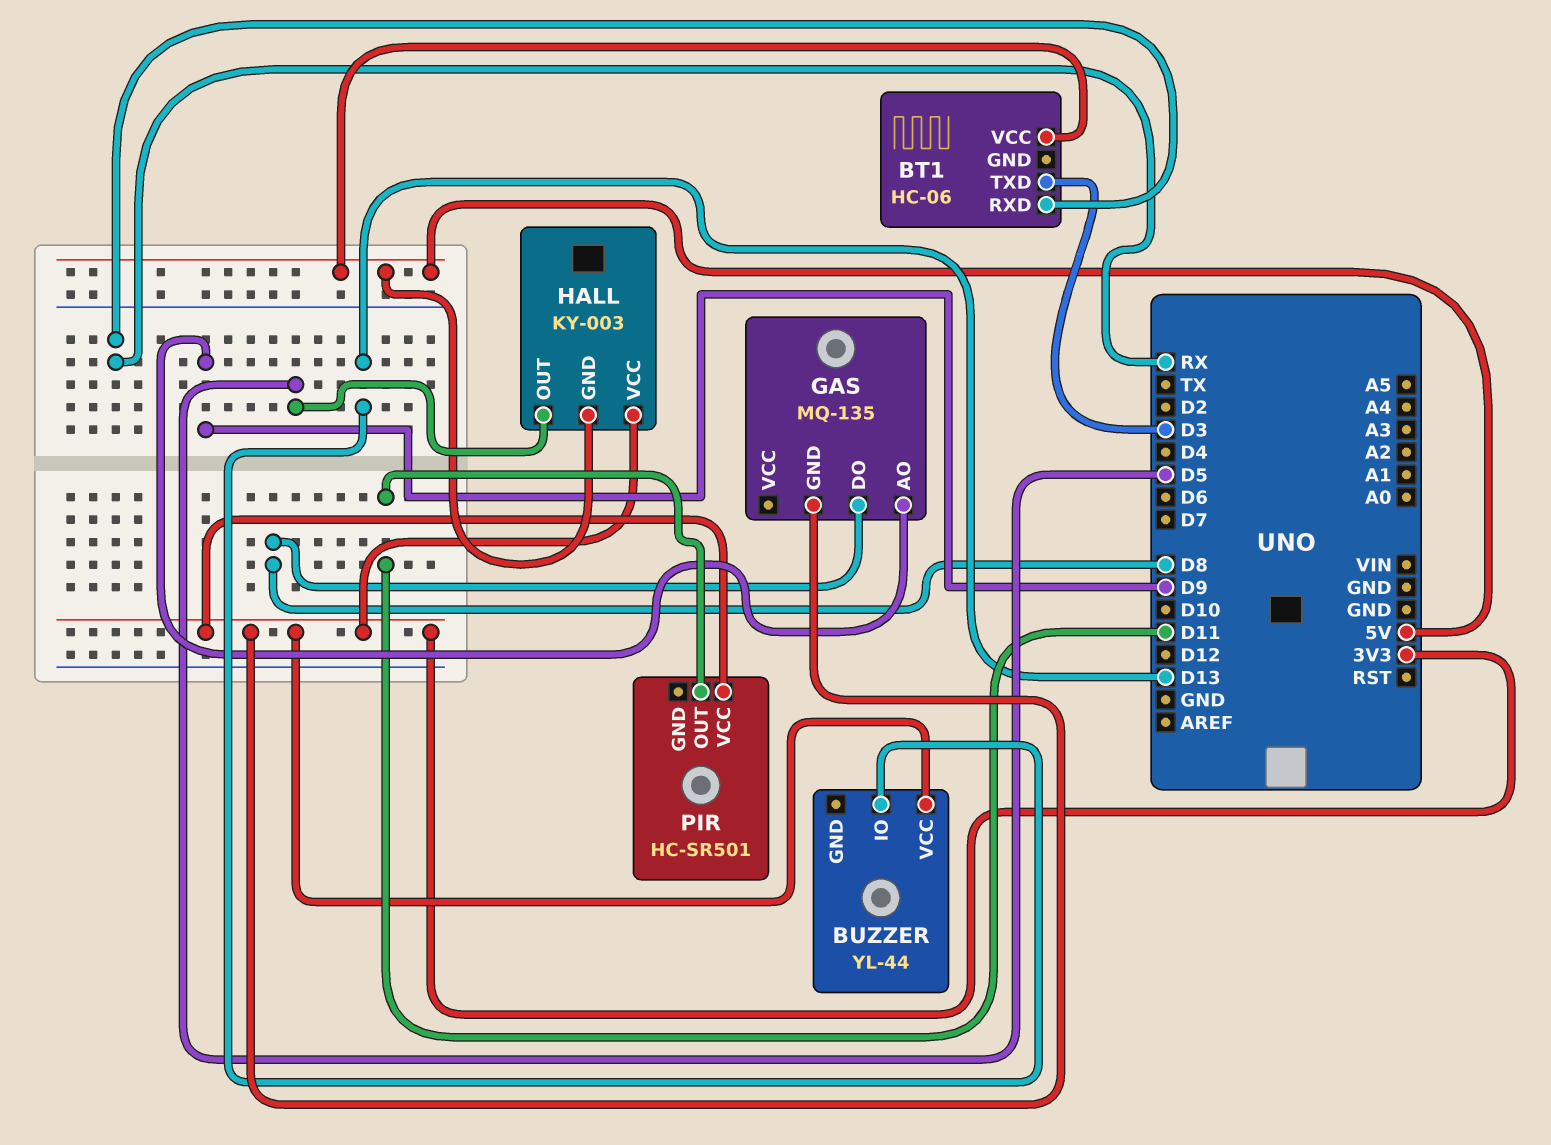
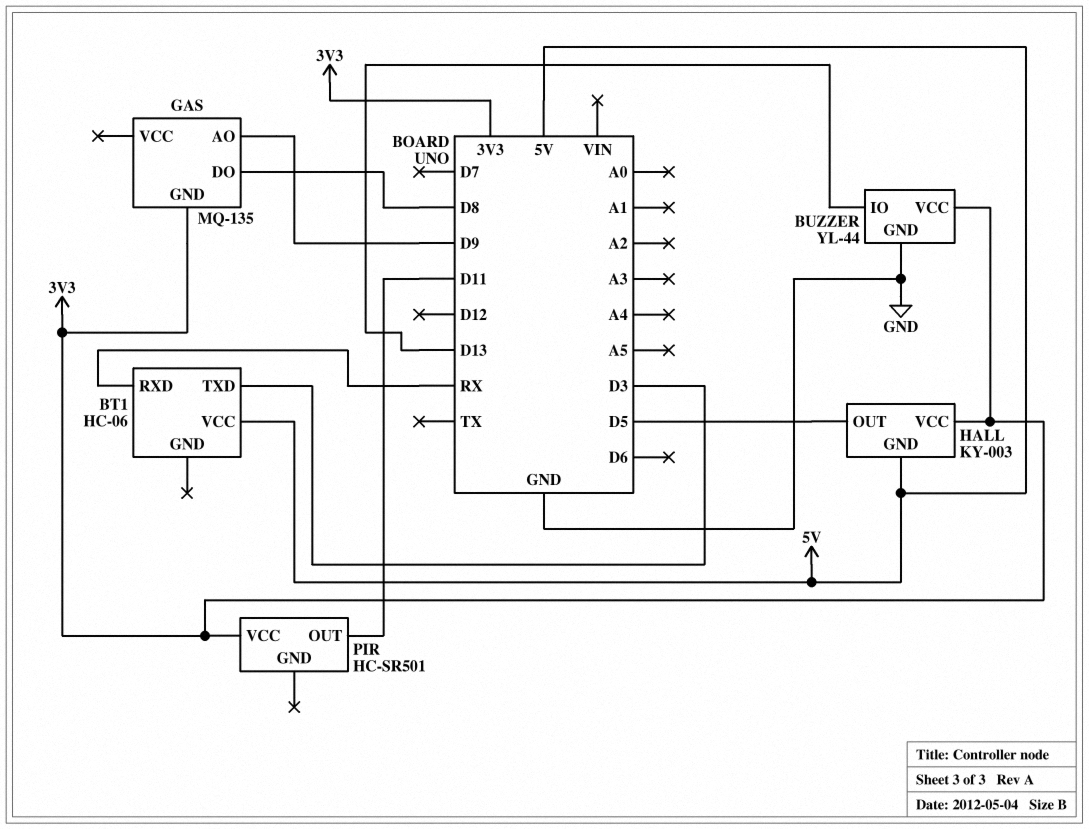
BUZZER pin GND: none -> GND

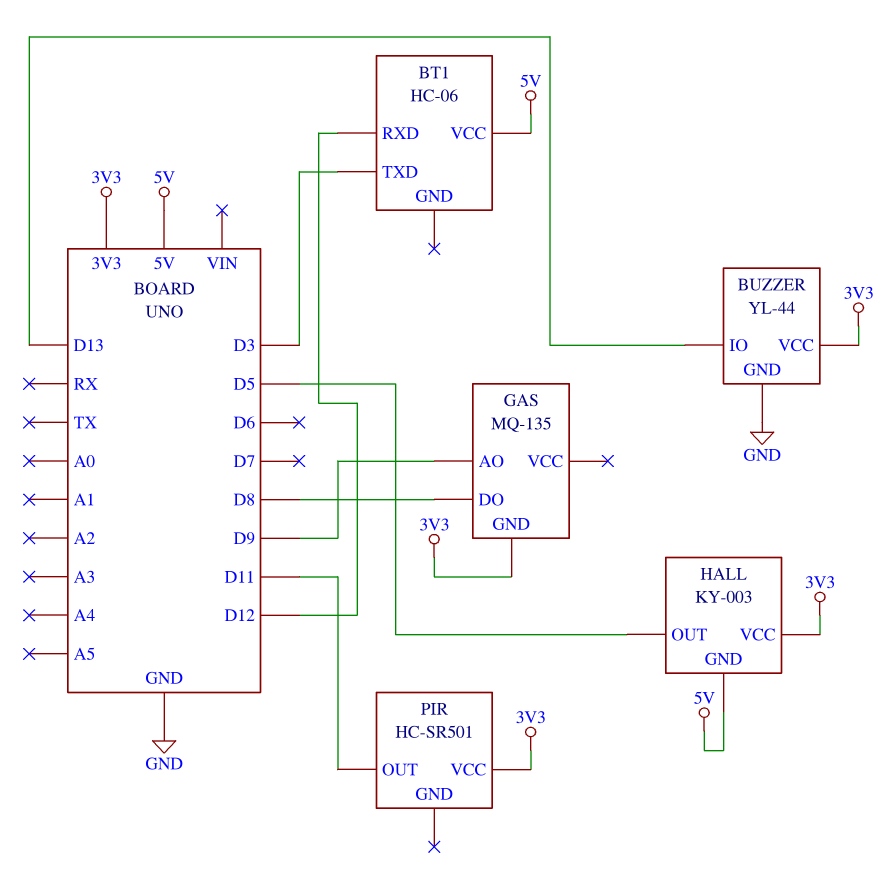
BT1 pin RXD: RX -> D12

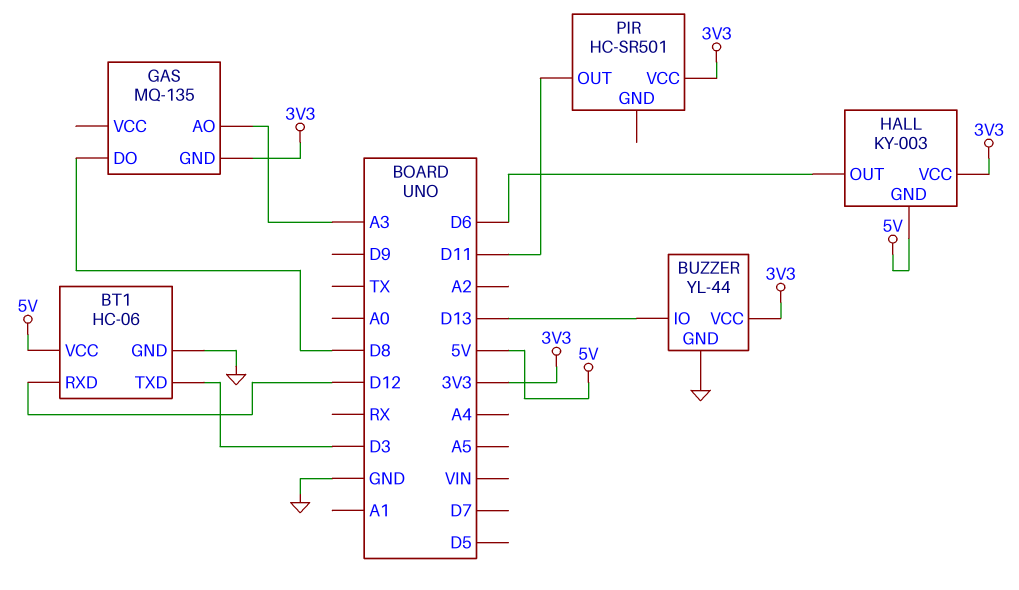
BT1 pin GND: none -> GND
GAS pin AO: D9 -> A3
HALL pin OUT: D5 -> D6

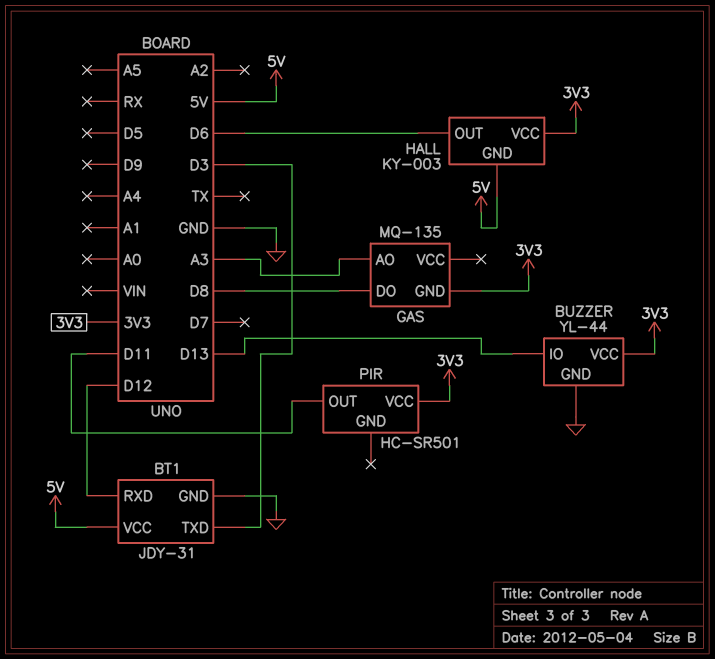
BT1: HC-06 -> JDY-31

